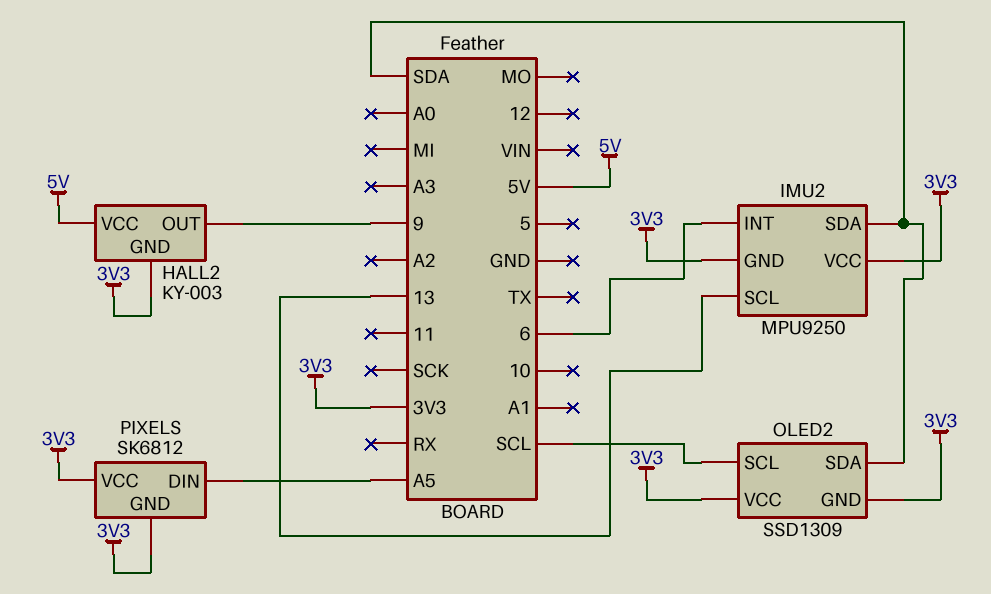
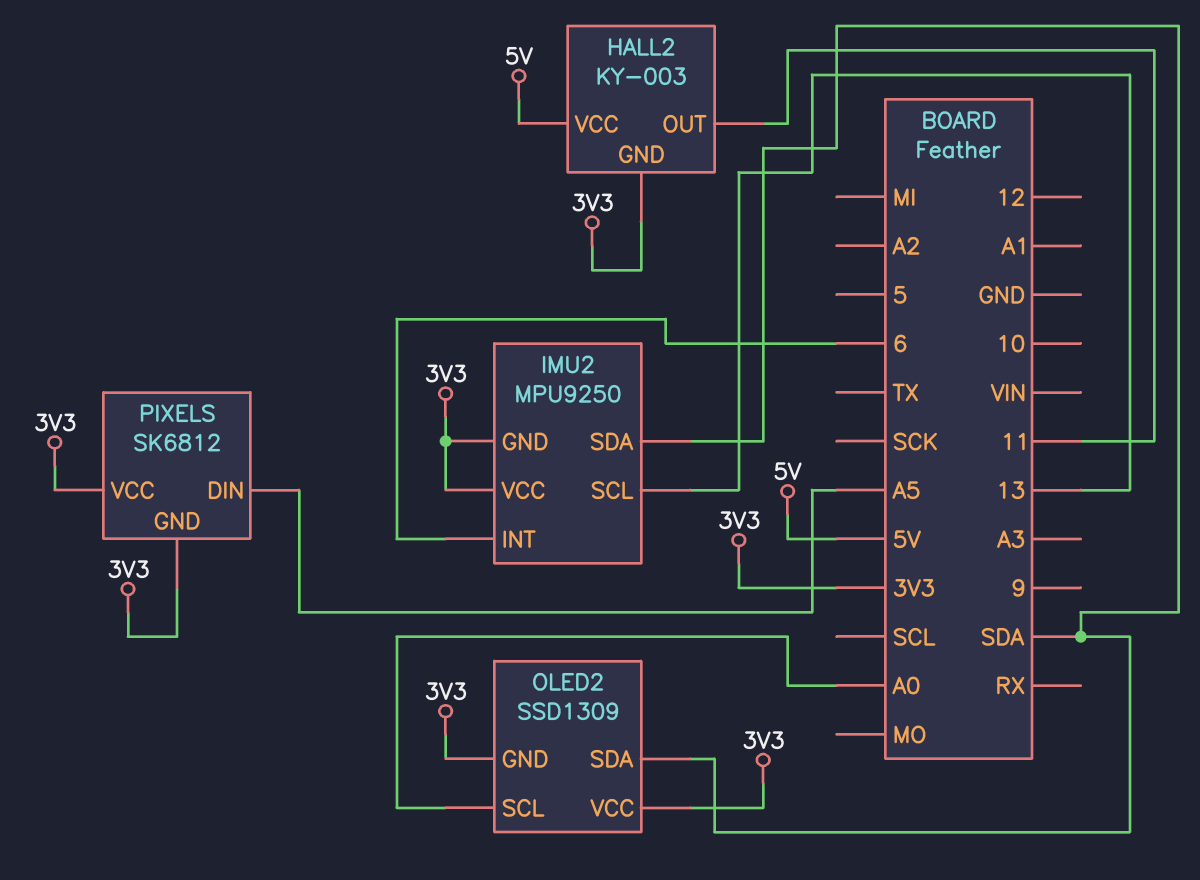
HALL2 pin OUT: 9 -> 11
OLED2 pin SCL: SCL -> A0

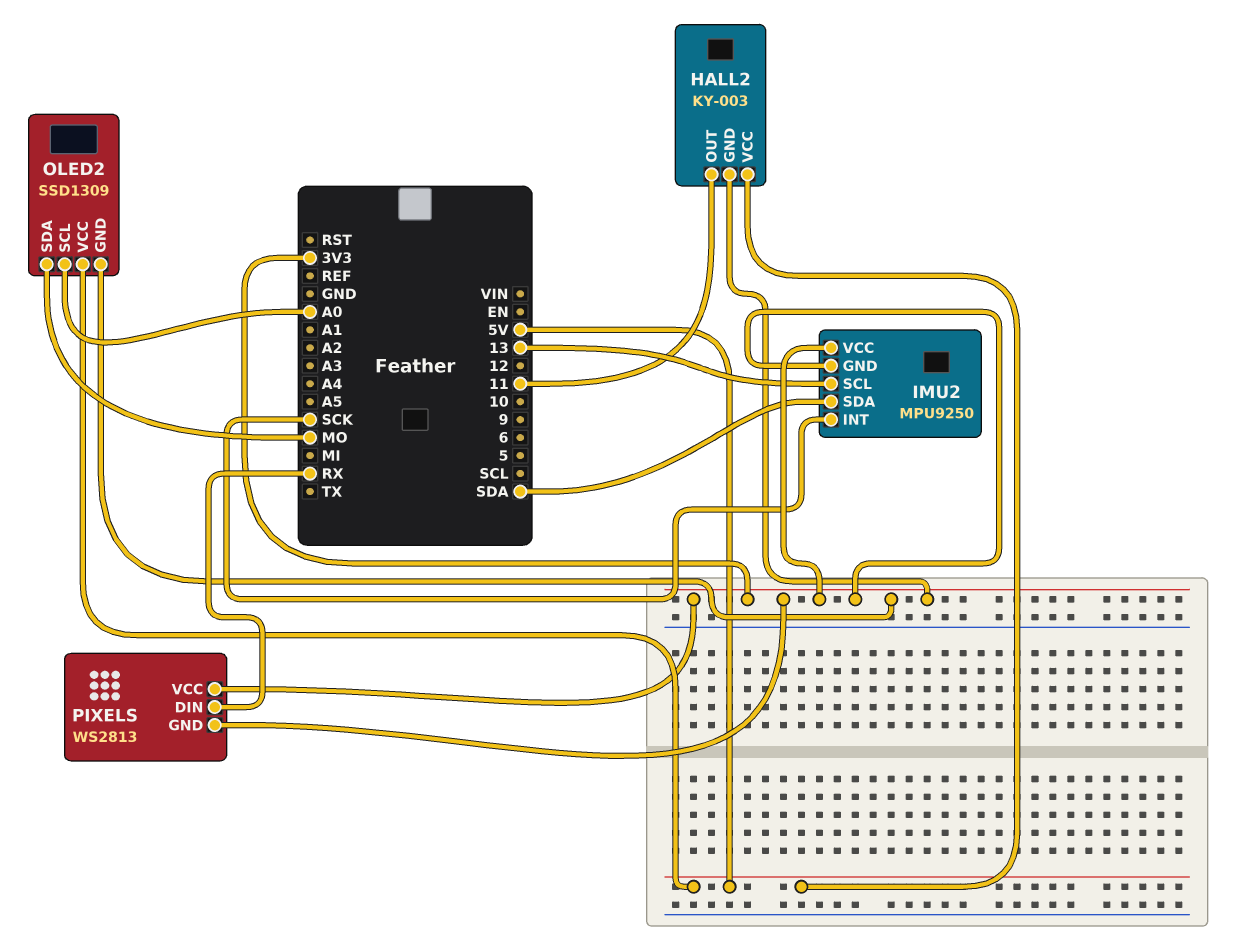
IMU2 pin INT: 6 -> SCK
OLED2 pin SDA: SDA -> MO
OLED2 pin VCC: 3V3 -> 5V
PIXELS: SK6812 -> WS2813
PIXELS pin DIN: A5 -> RX

